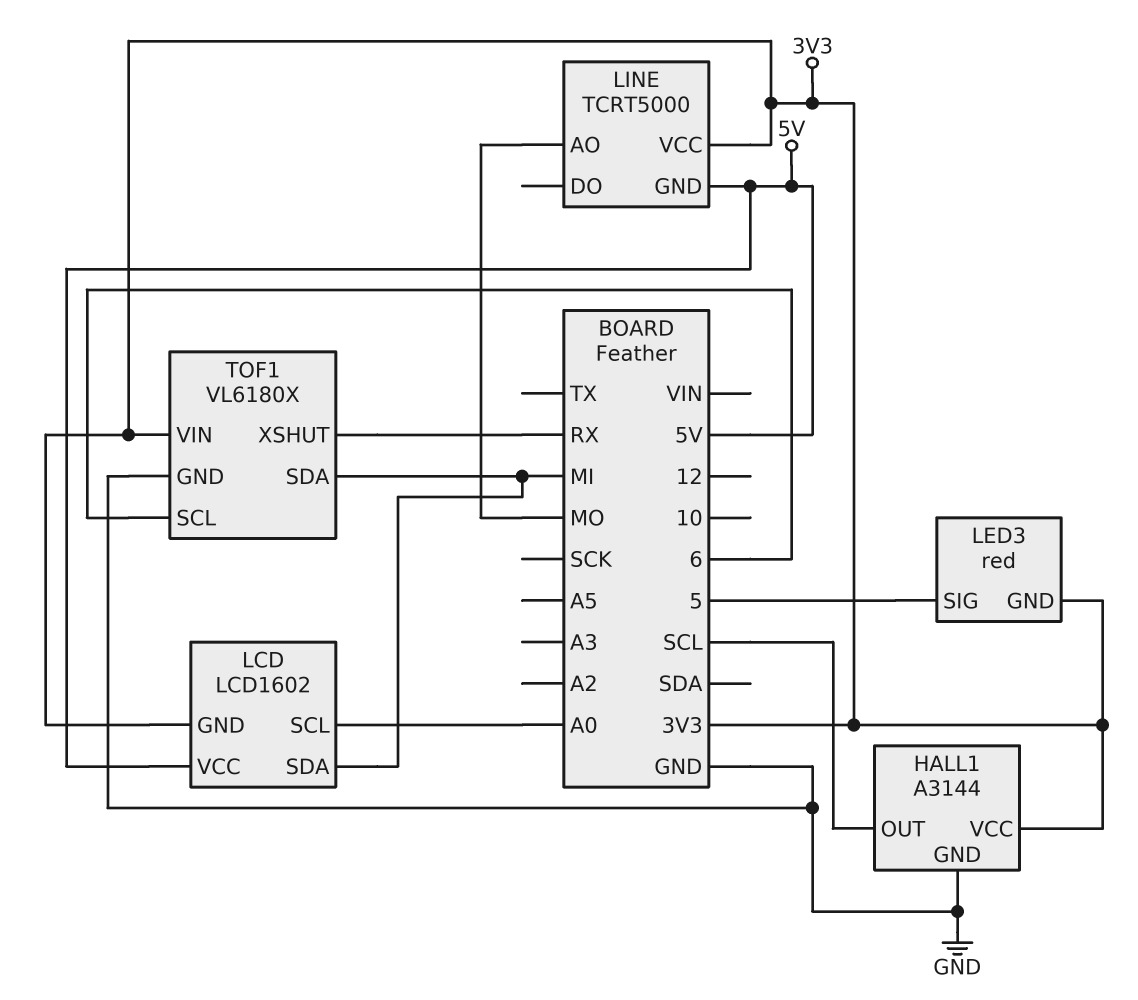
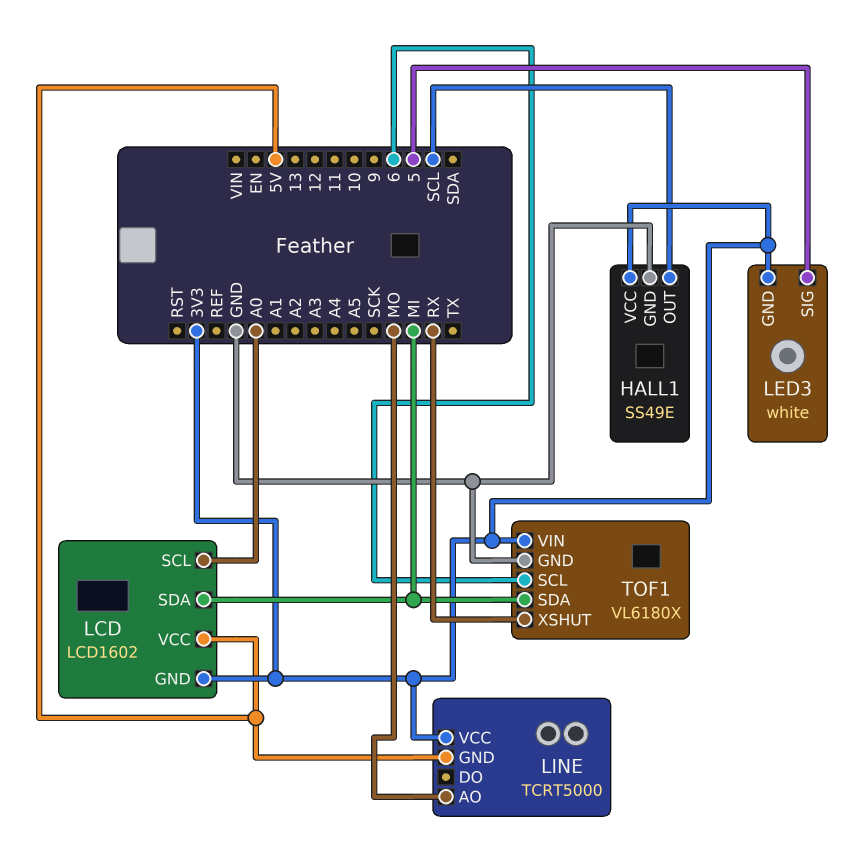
HALL1: A3144 -> SS49E
LED3: red -> white

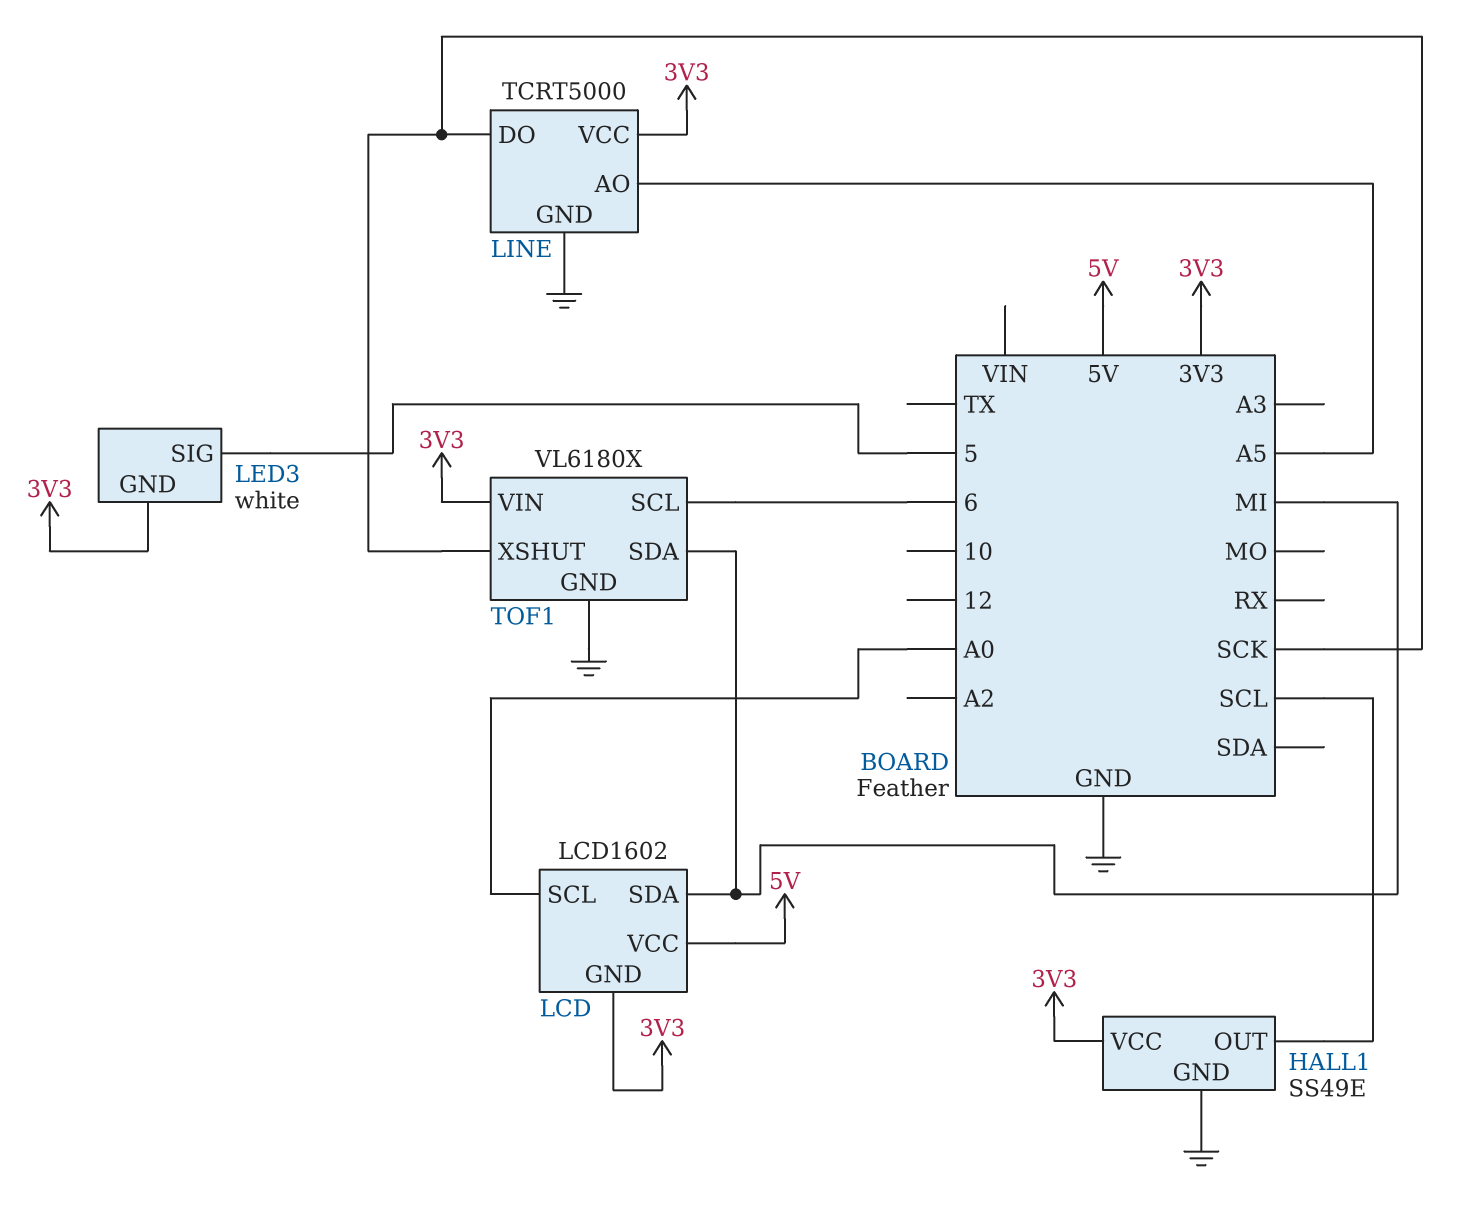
LINE pin AO: MO -> A5
LINE pin DO: none -> SCK
LINE pin GND: 5V -> GND
TOF1 pin XSHUT: RX -> SCK

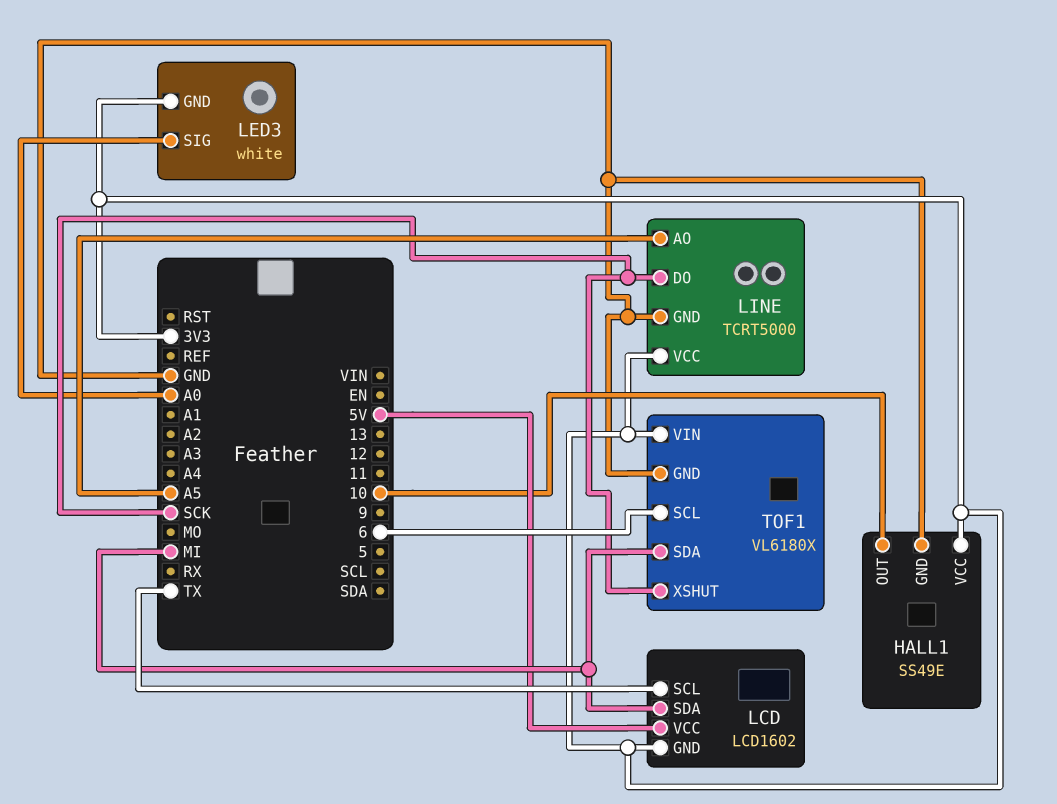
HALL1 pin OUT: SCL -> 10
LCD pin SCL: A0 -> TX
LED3 pin SIG: 5 -> A0

